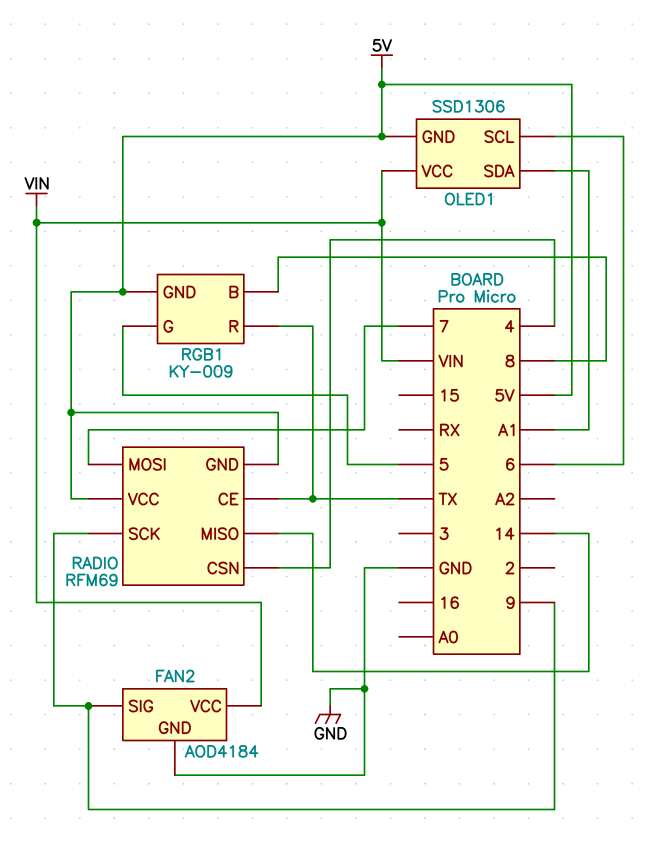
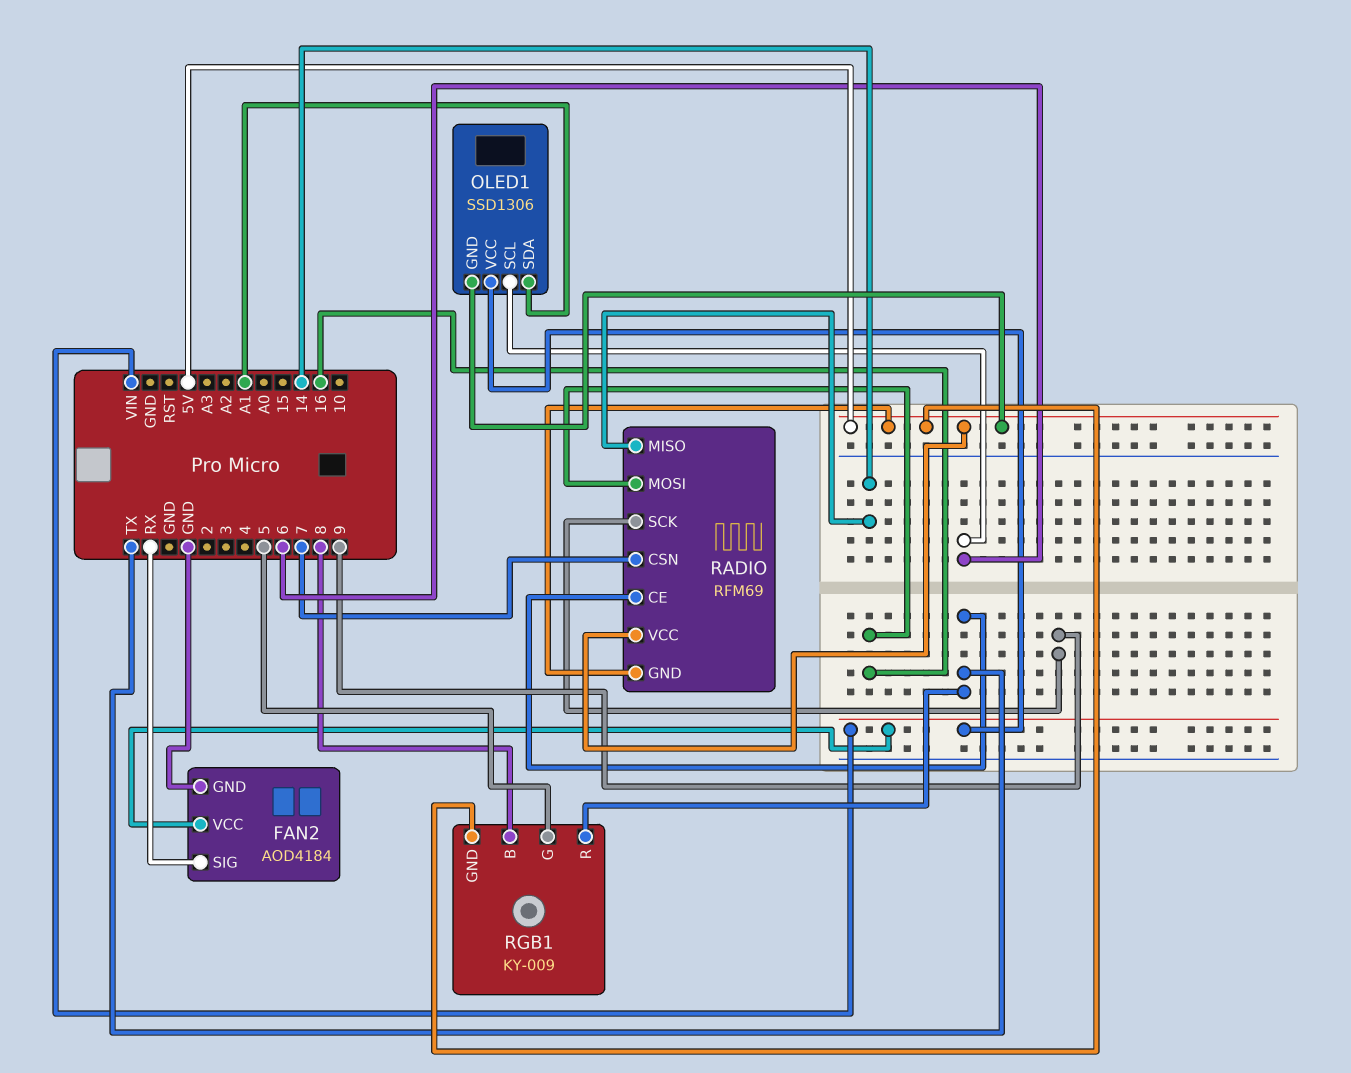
FAN2 pin SIG: 9 -> RX
RADIO pin CSN: 4 -> 7
RADIO pin MOSI: 7 -> 16

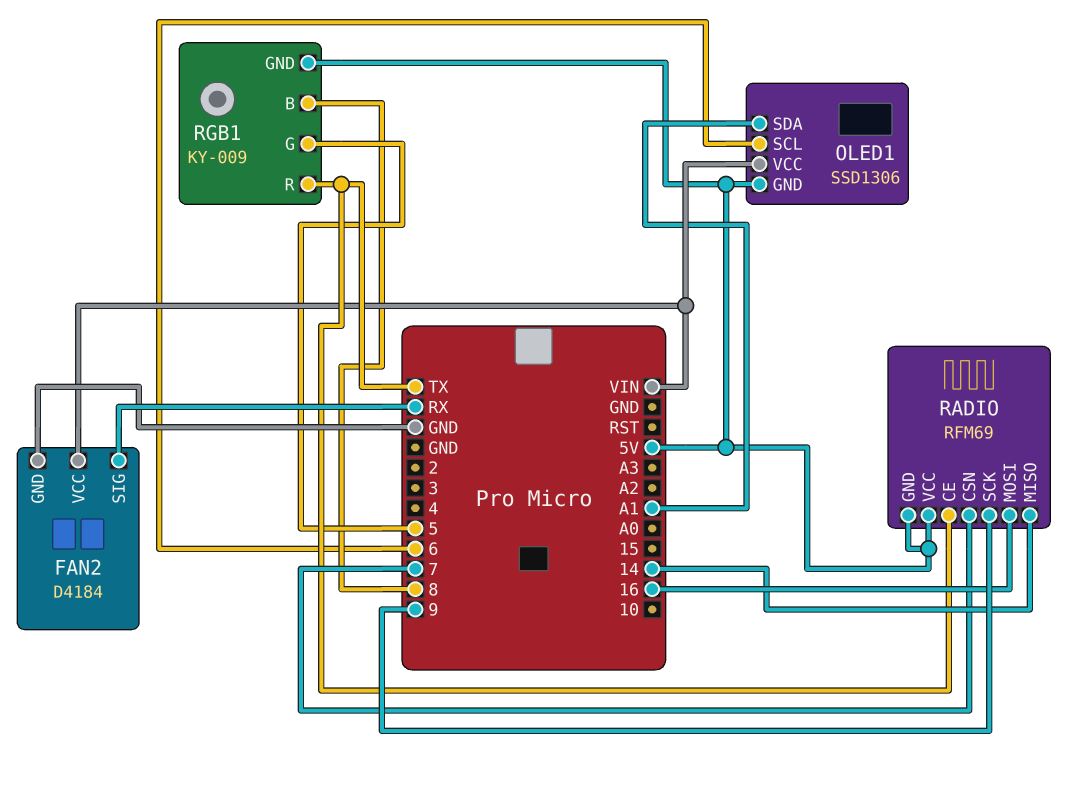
FAN2: AOD4184 -> D4184

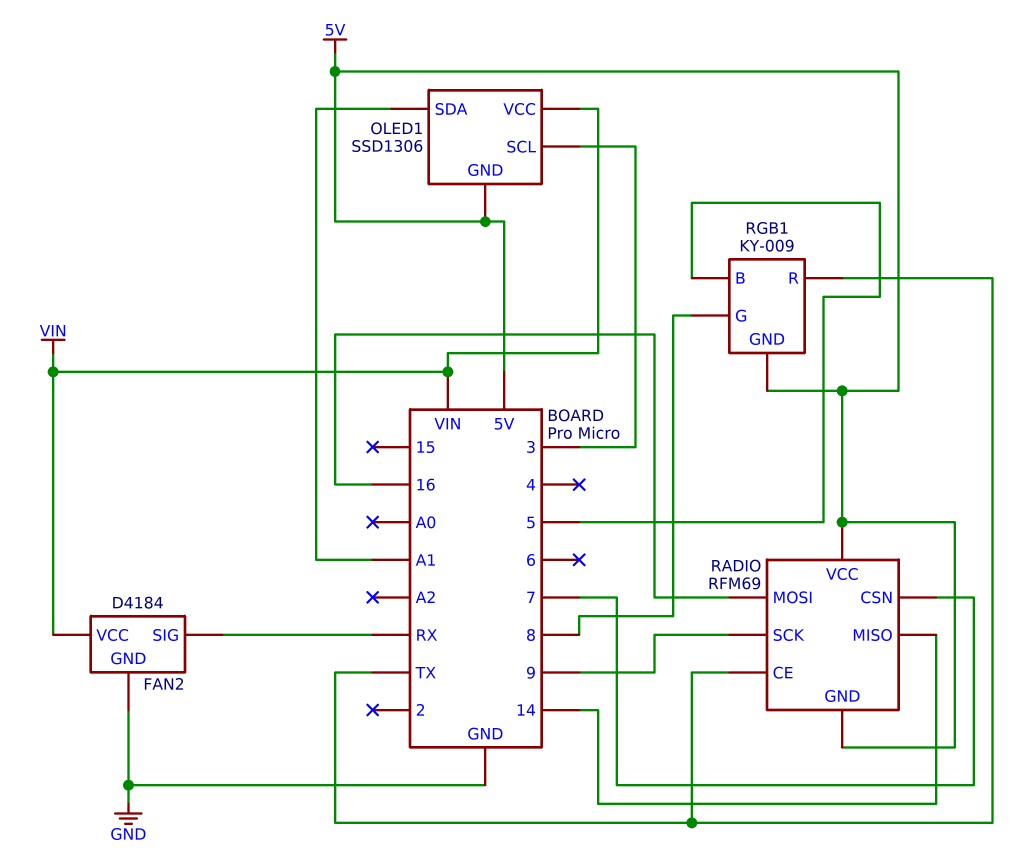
OLED1 pin SCL: 6 -> 3
RGB1 pin B: 8 -> 5
RGB1 pin G: 5 -> 8

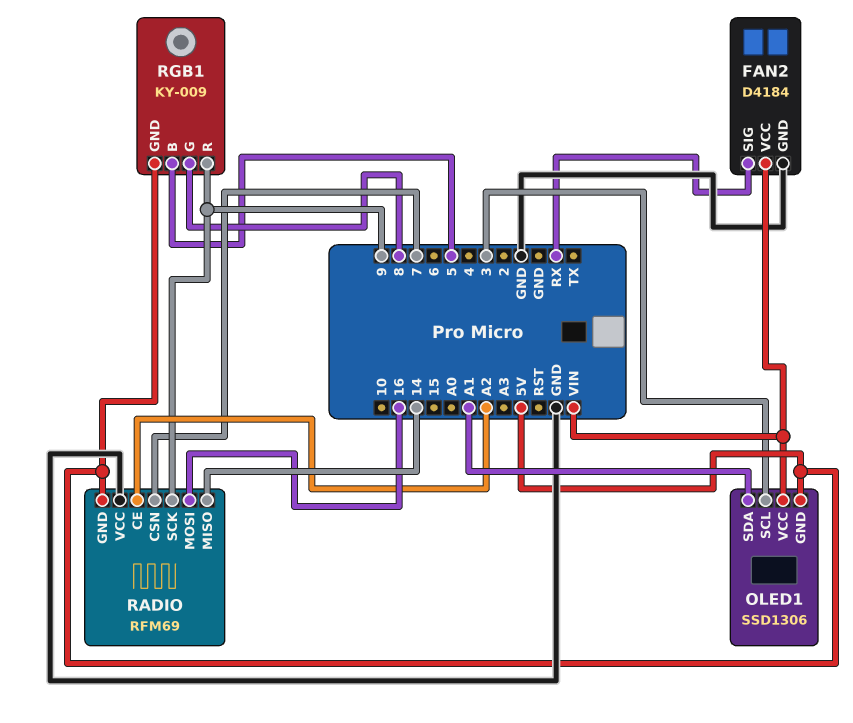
RADIO pin CE: TX -> A2
RADIO pin VCC: 5V -> GND
RGB1 pin R: TX -> 9

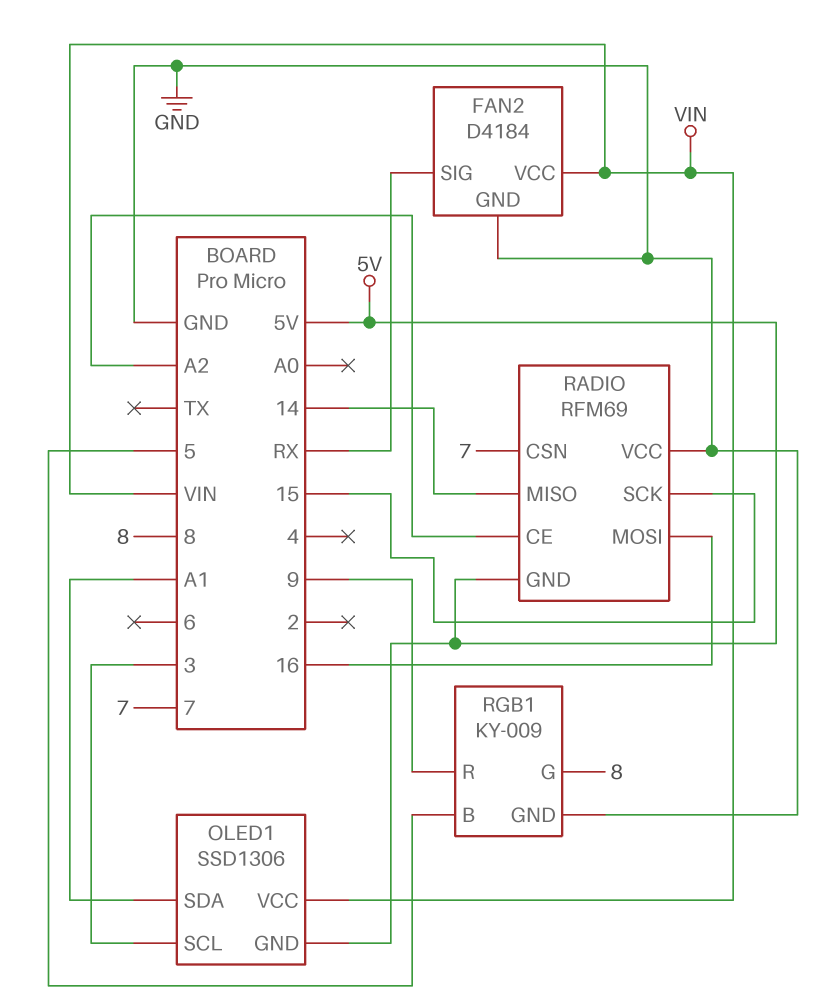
RADIO pin SCK: 9 -> 15
RGB1 pin GND: 5V -> GND

